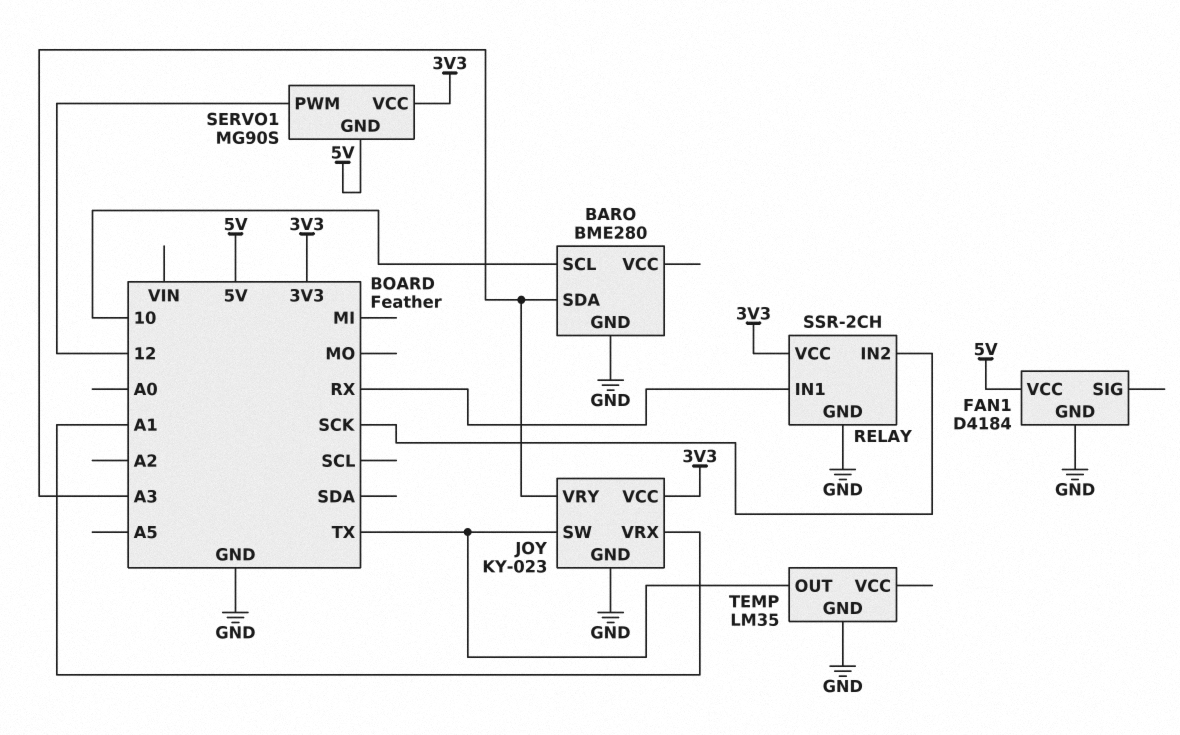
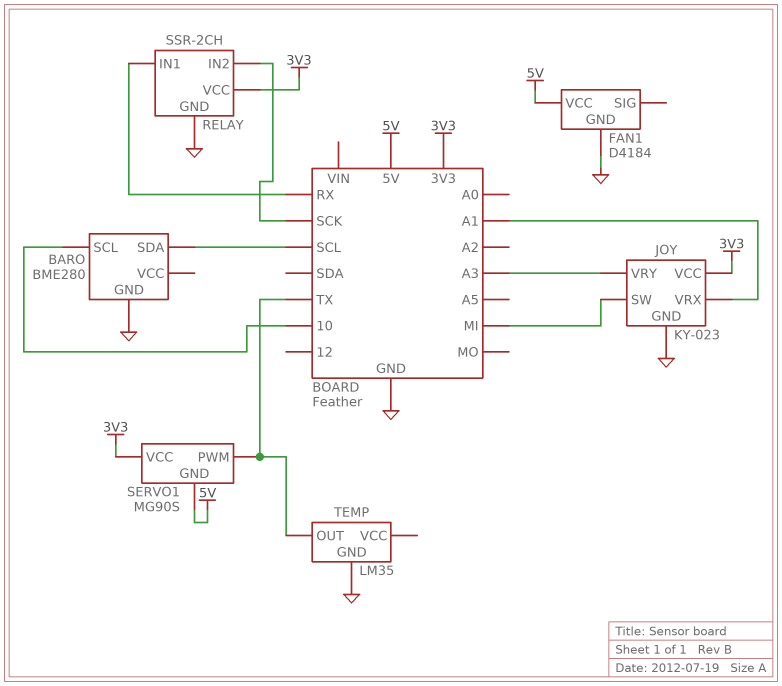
BARO pin SDA: A3 -> SCL
JOY pin SW: TX -> MI
SERVO1 pin PWM: 12 -> TX

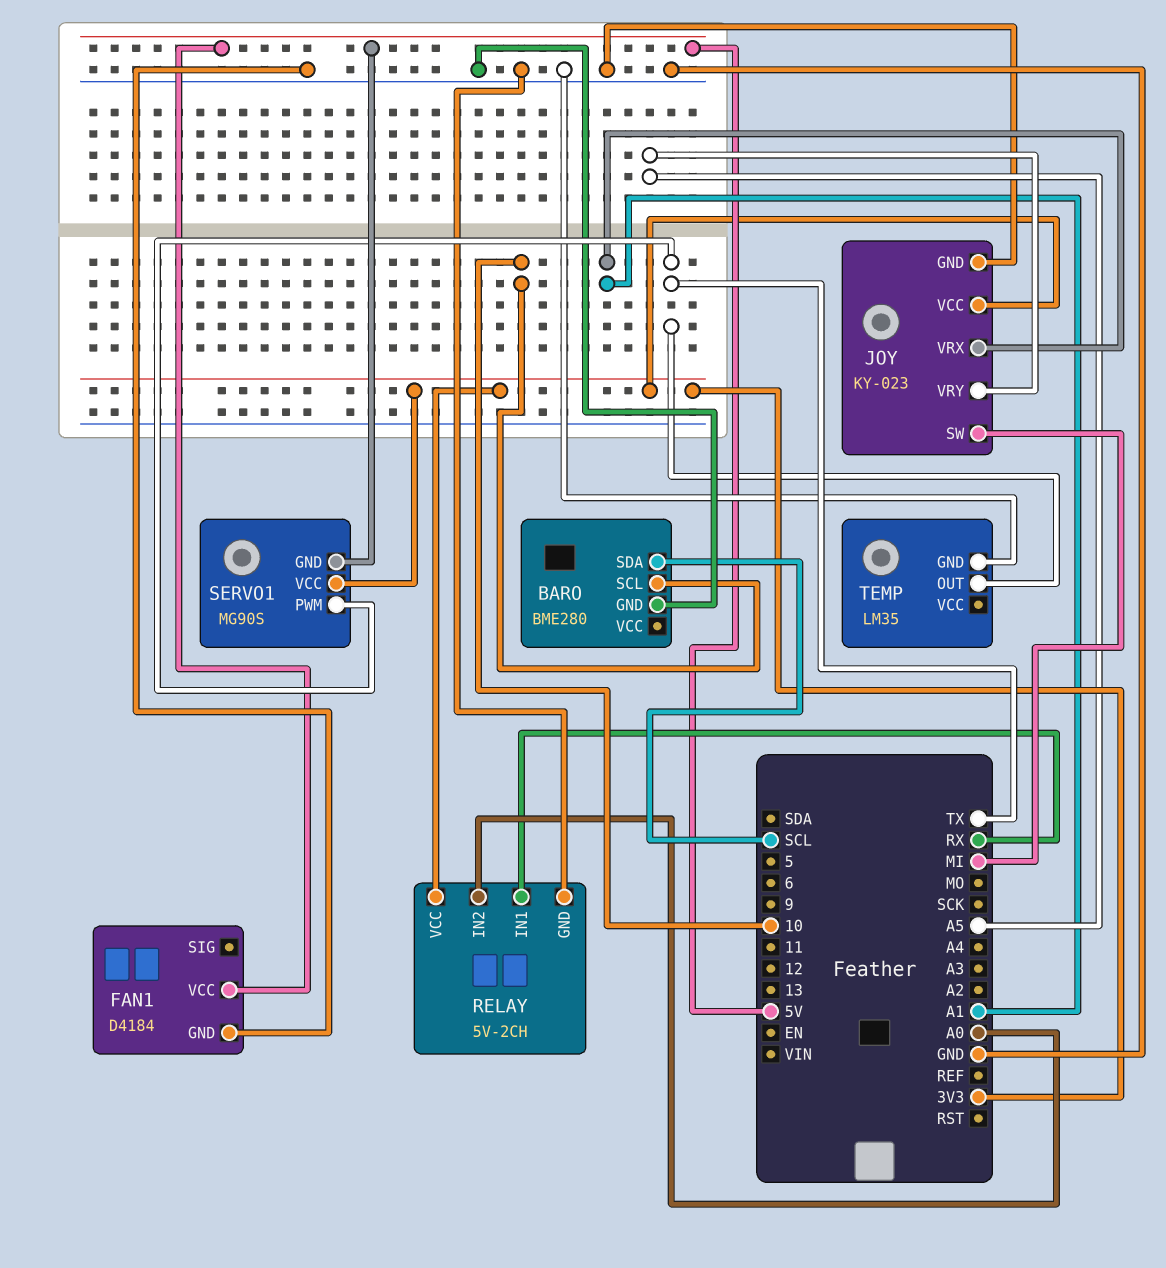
JOY pin VRY: A3 -> A5
RELAY: SSR-2CH -> 5V-2CH
RELAY pin IN2: SCK -> A0

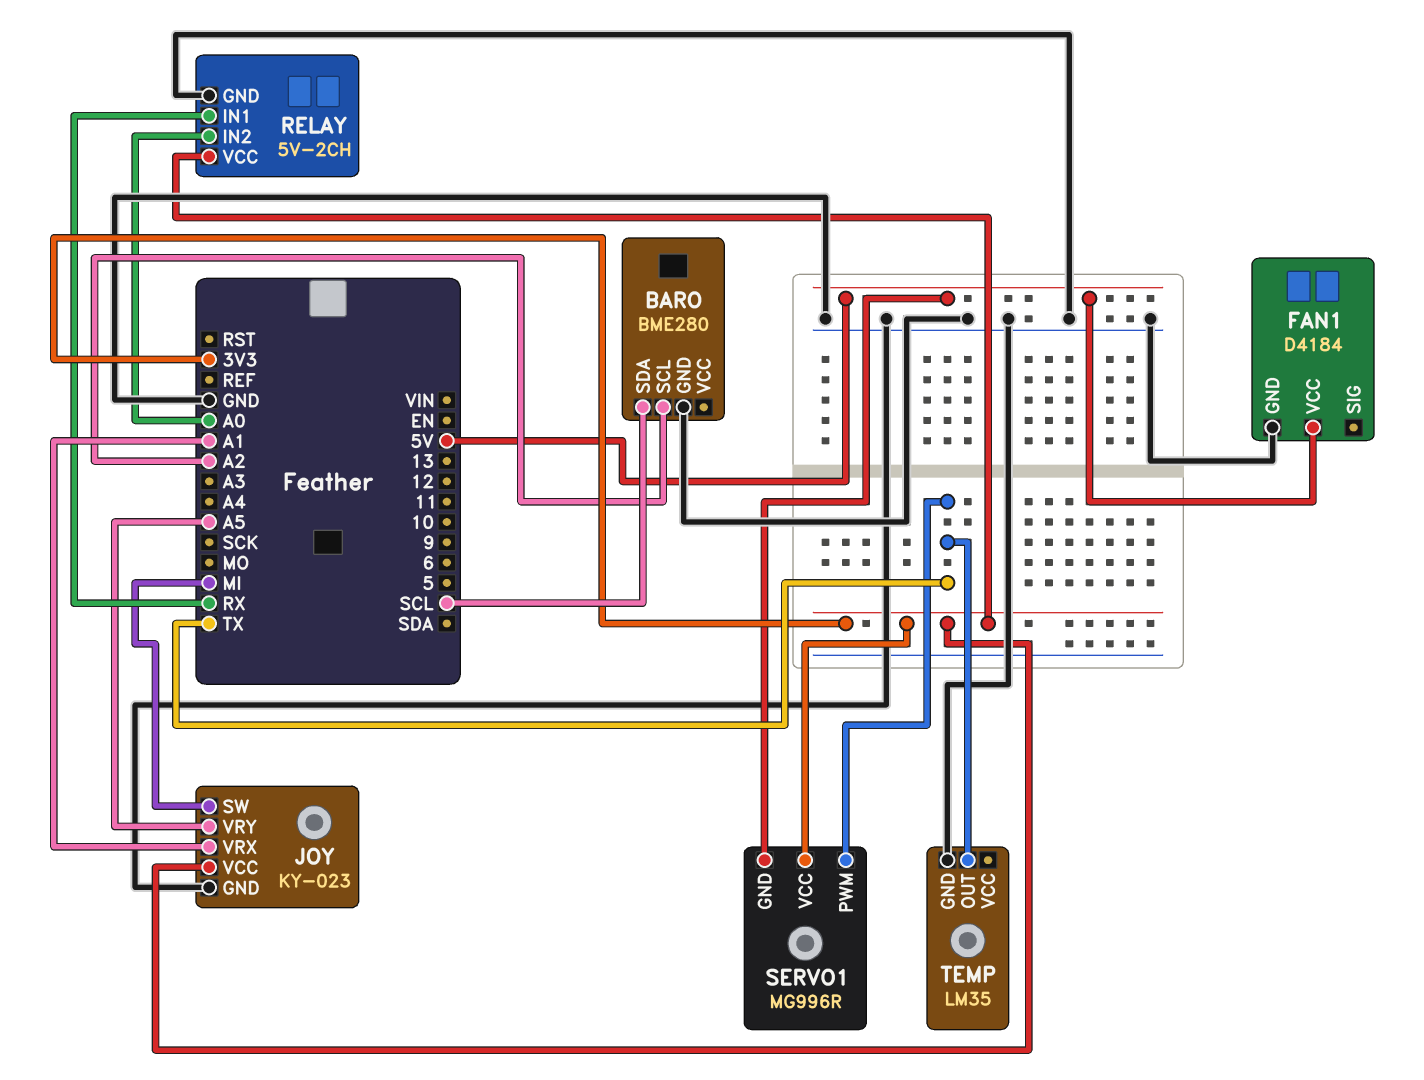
BARO pin SCL: 10 -> A2
SERVO1: MG90S -> MG996R

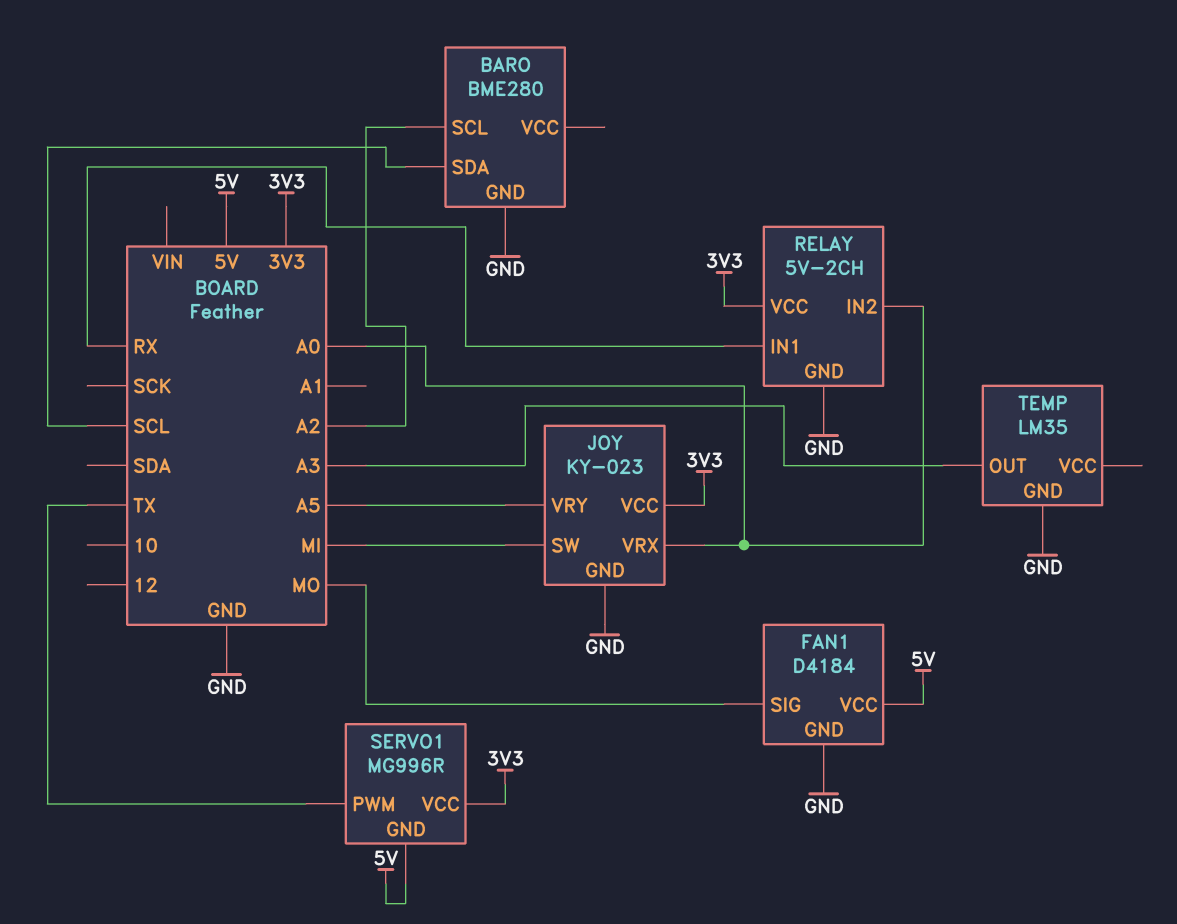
FAN1 pin SIG: none -> MO
JOY pin VRX: A1 -> A0
TEMP pin OUT: TX -> A3

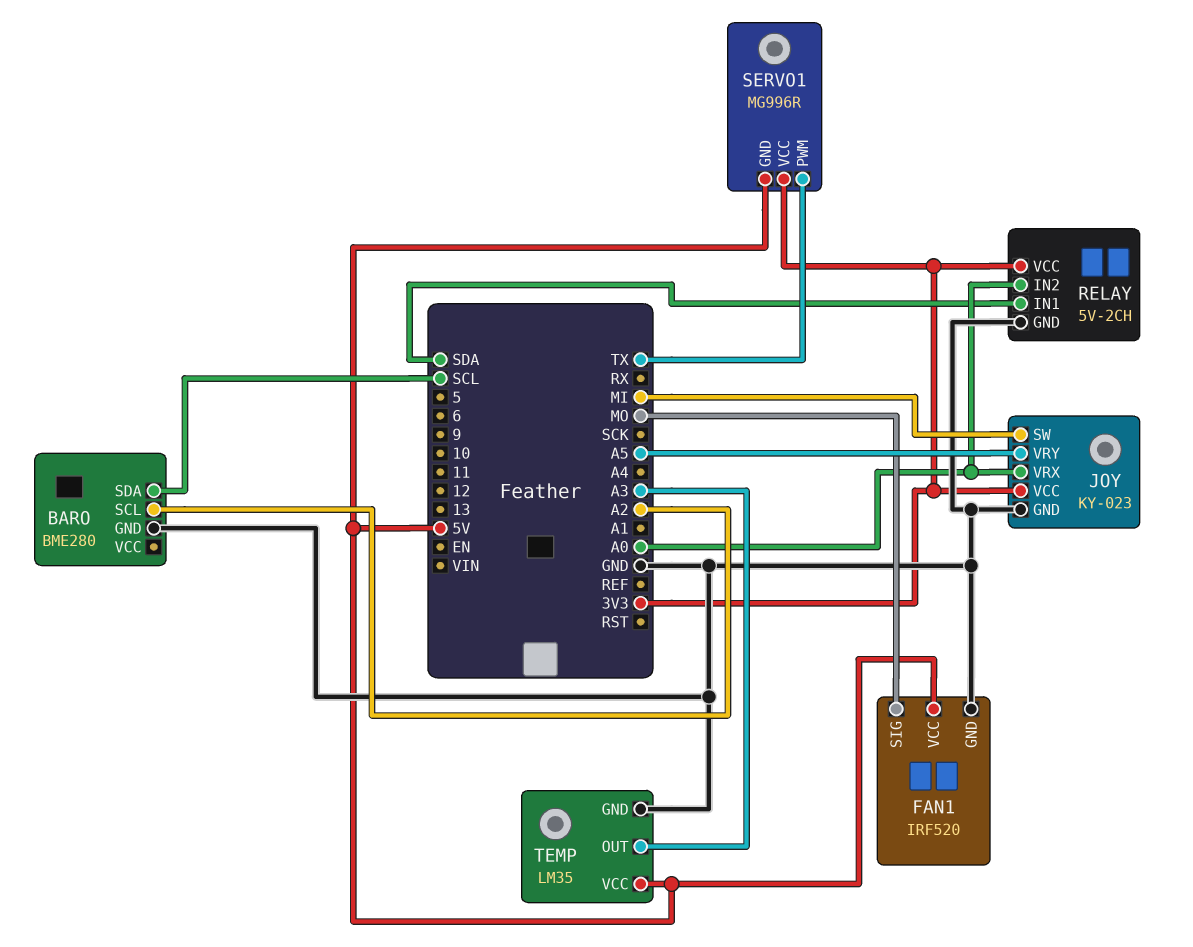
FAN1: D4184 -> IRF520
RELAY pin IN1: RX -> SDA
TEMP pin VCC: none -> 5V

